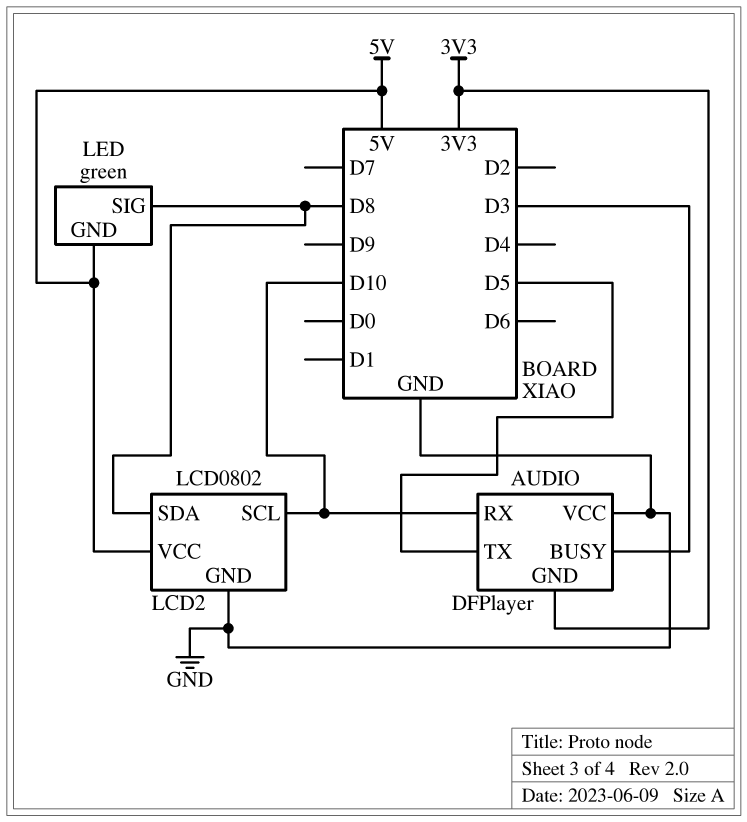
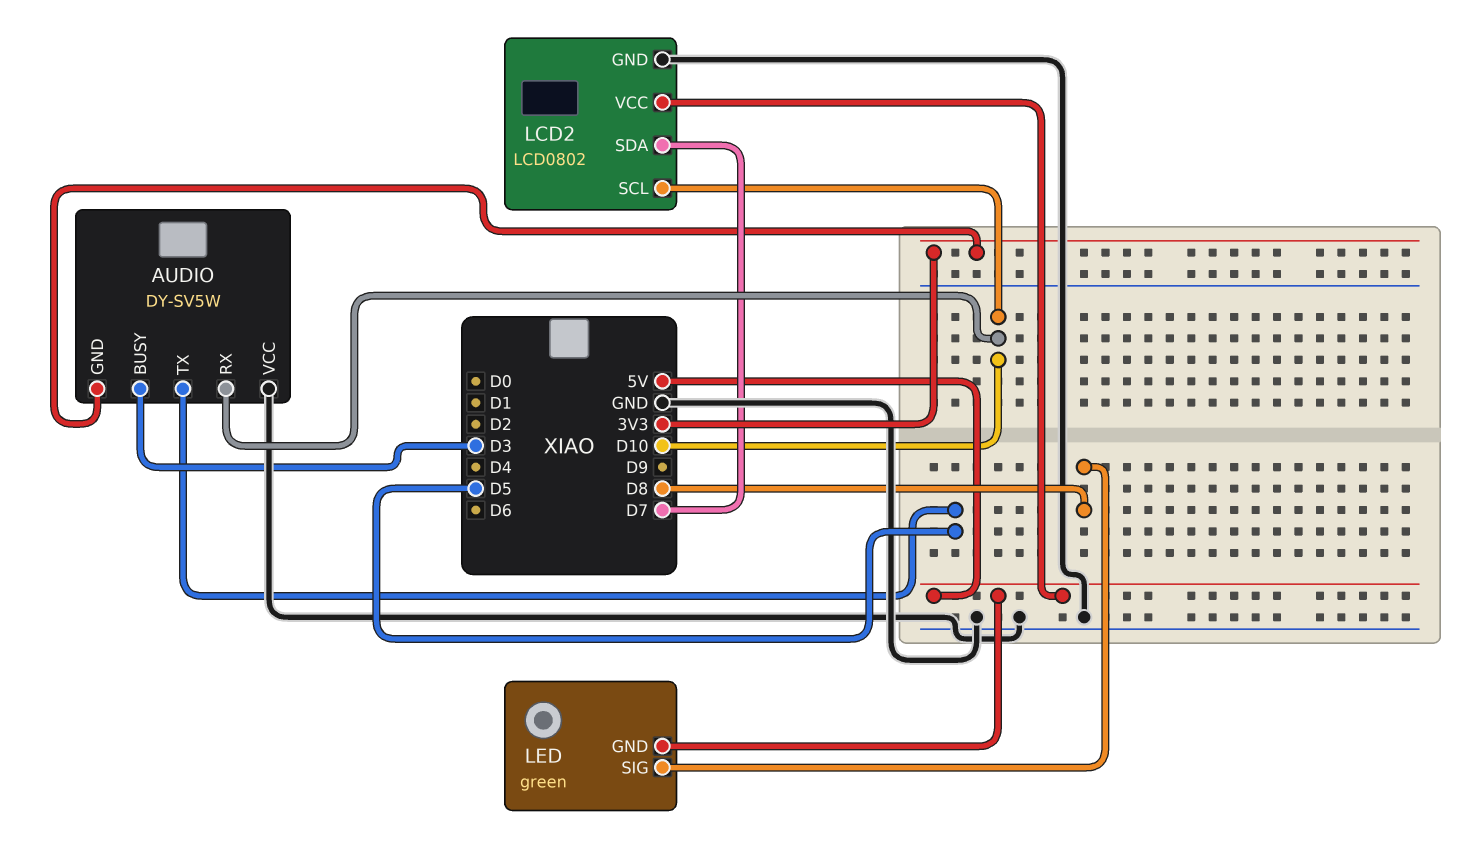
AUDIO: DFPlayer -> DY-SV5W
LCD2 pin SDA: D8 -> D7

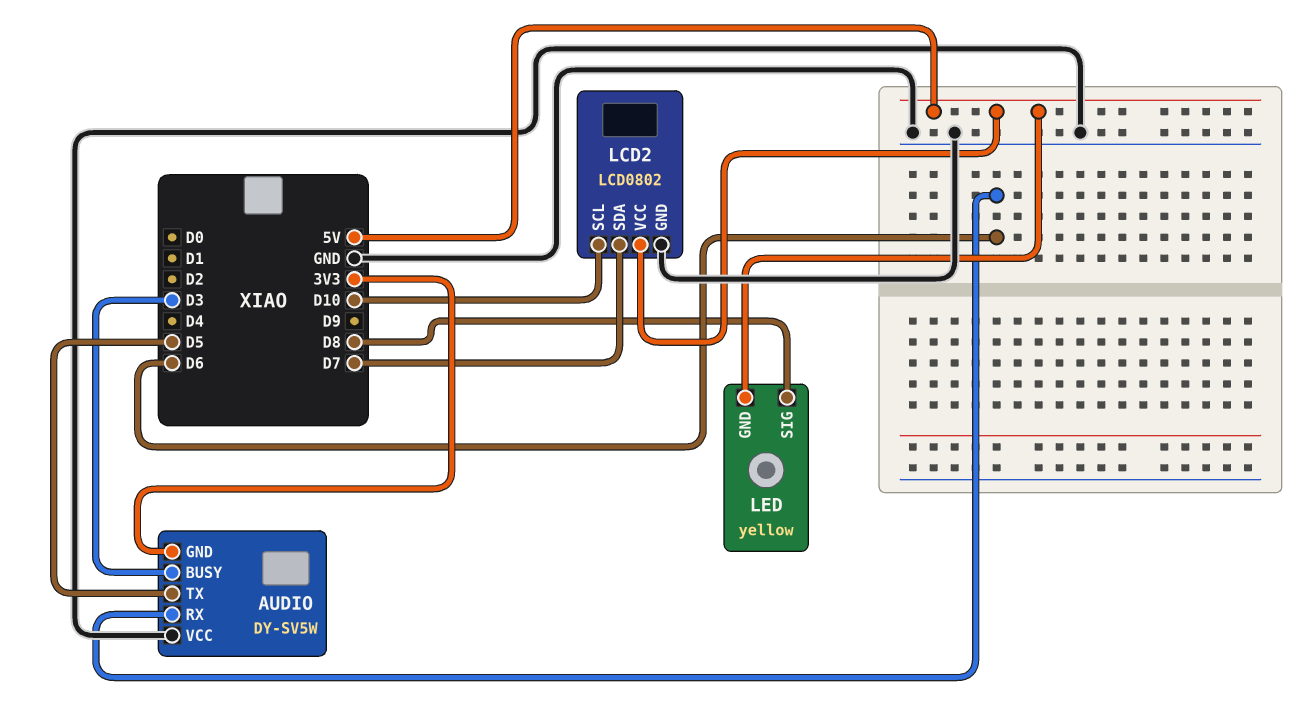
AUDIO pin RX: D10 -> D6
LED: green -> yellow

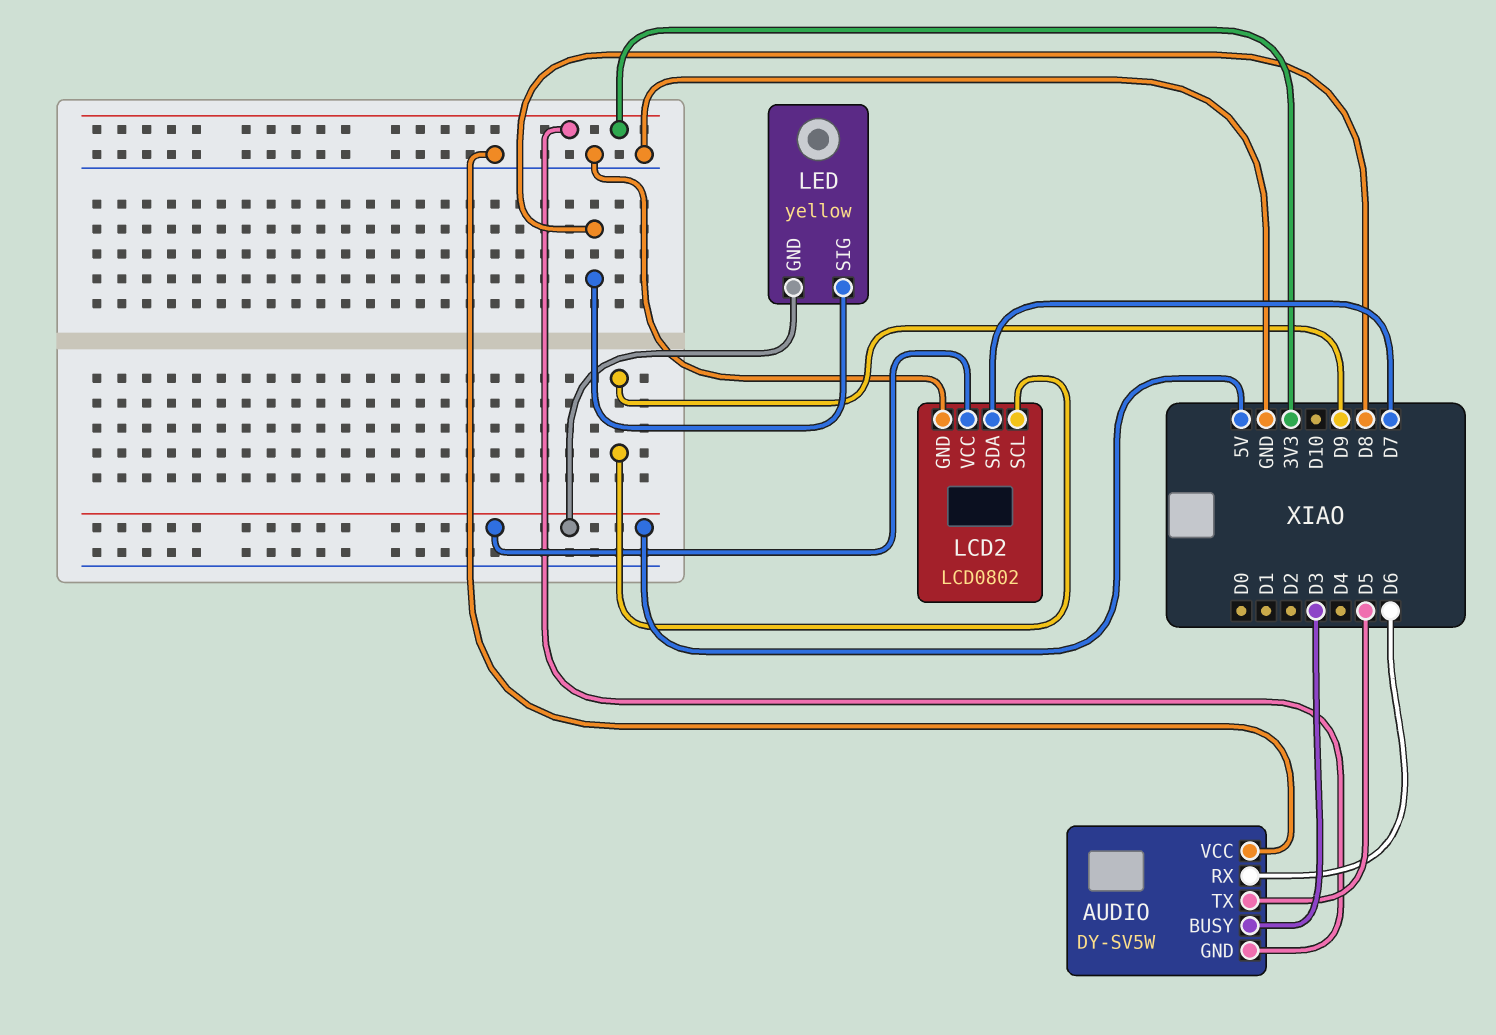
LCD2 pin SCL: D10 -> D9

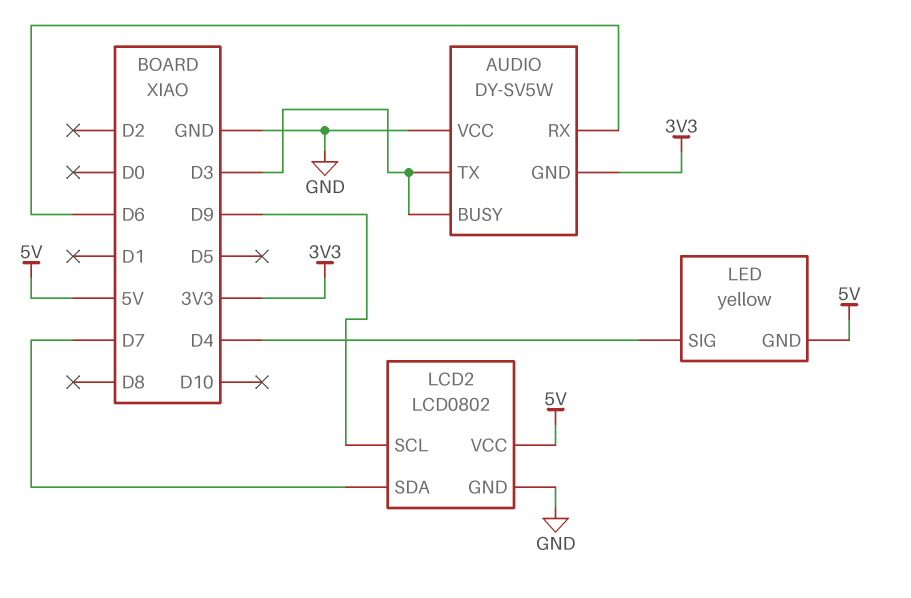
AUDIO pin TX: D5 -> D3
LED pin SIG: D8 -> D4

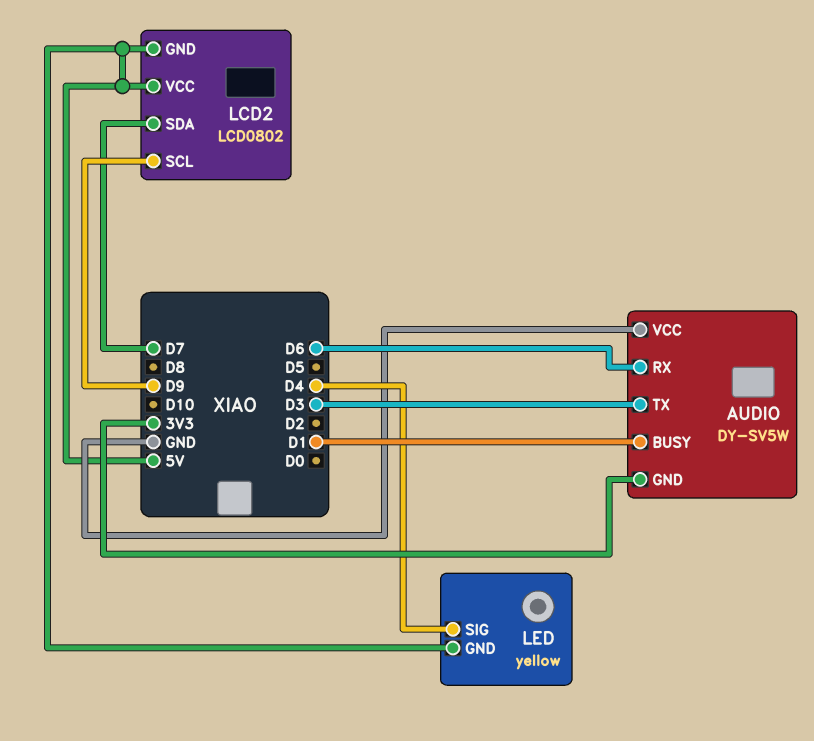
AUDIO pin BUSY: D3 -> D1
LCD2 pin GND: GND -> 5V

